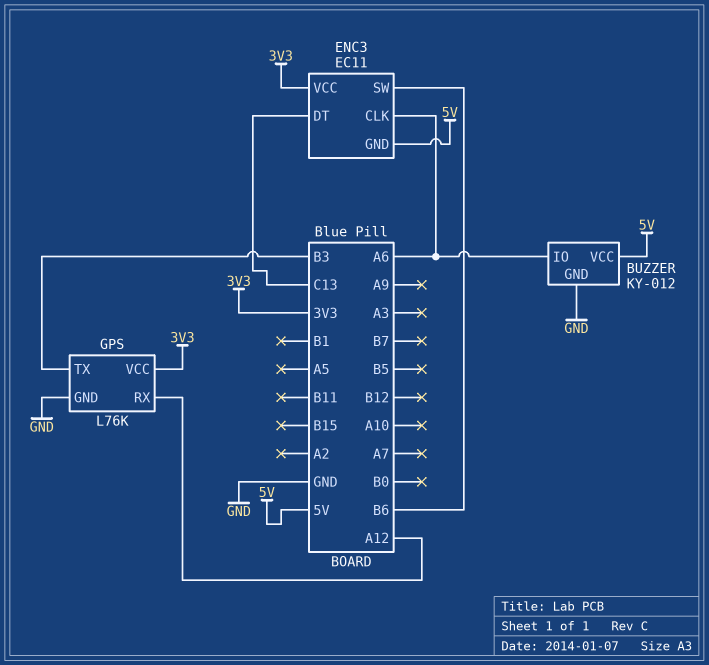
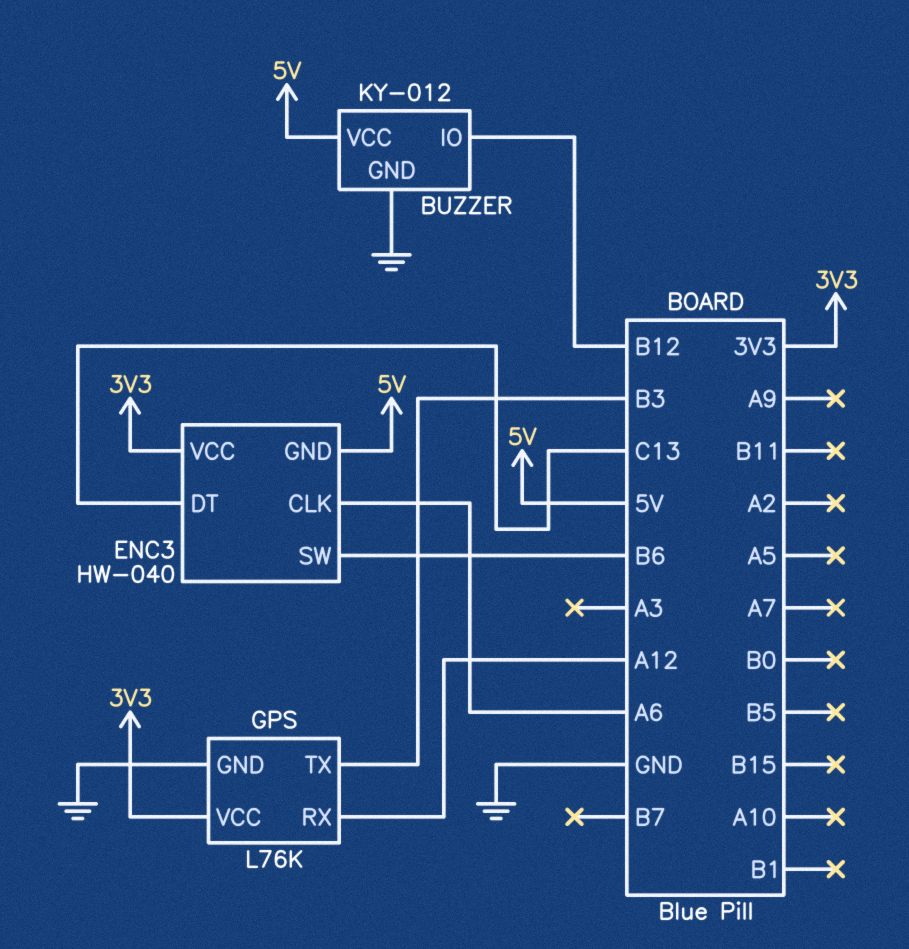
BUZZER pin IO: A6 -> B12
ENC3: EC11 -> HW-040

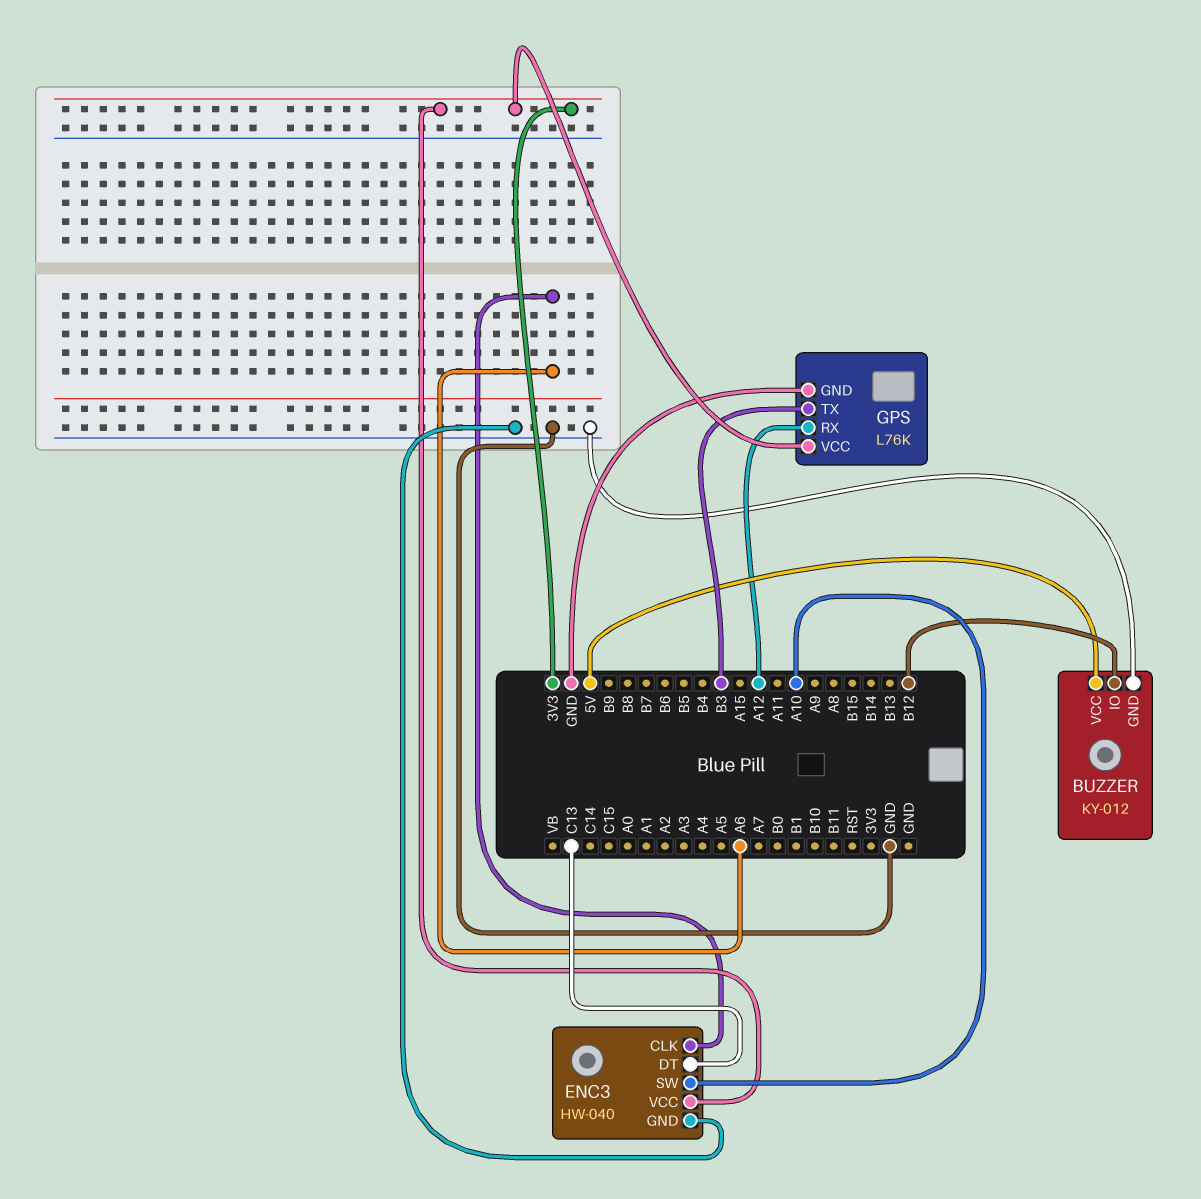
ENC3 pin GND: 5V -> GND
ENC3 pin SW: B6 -> A10

